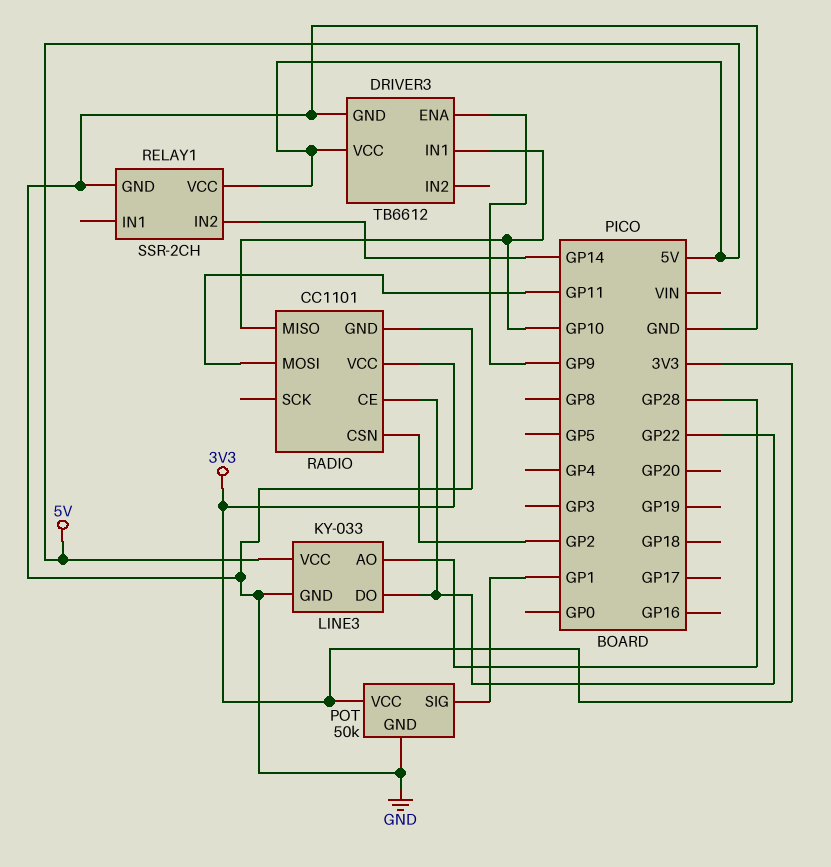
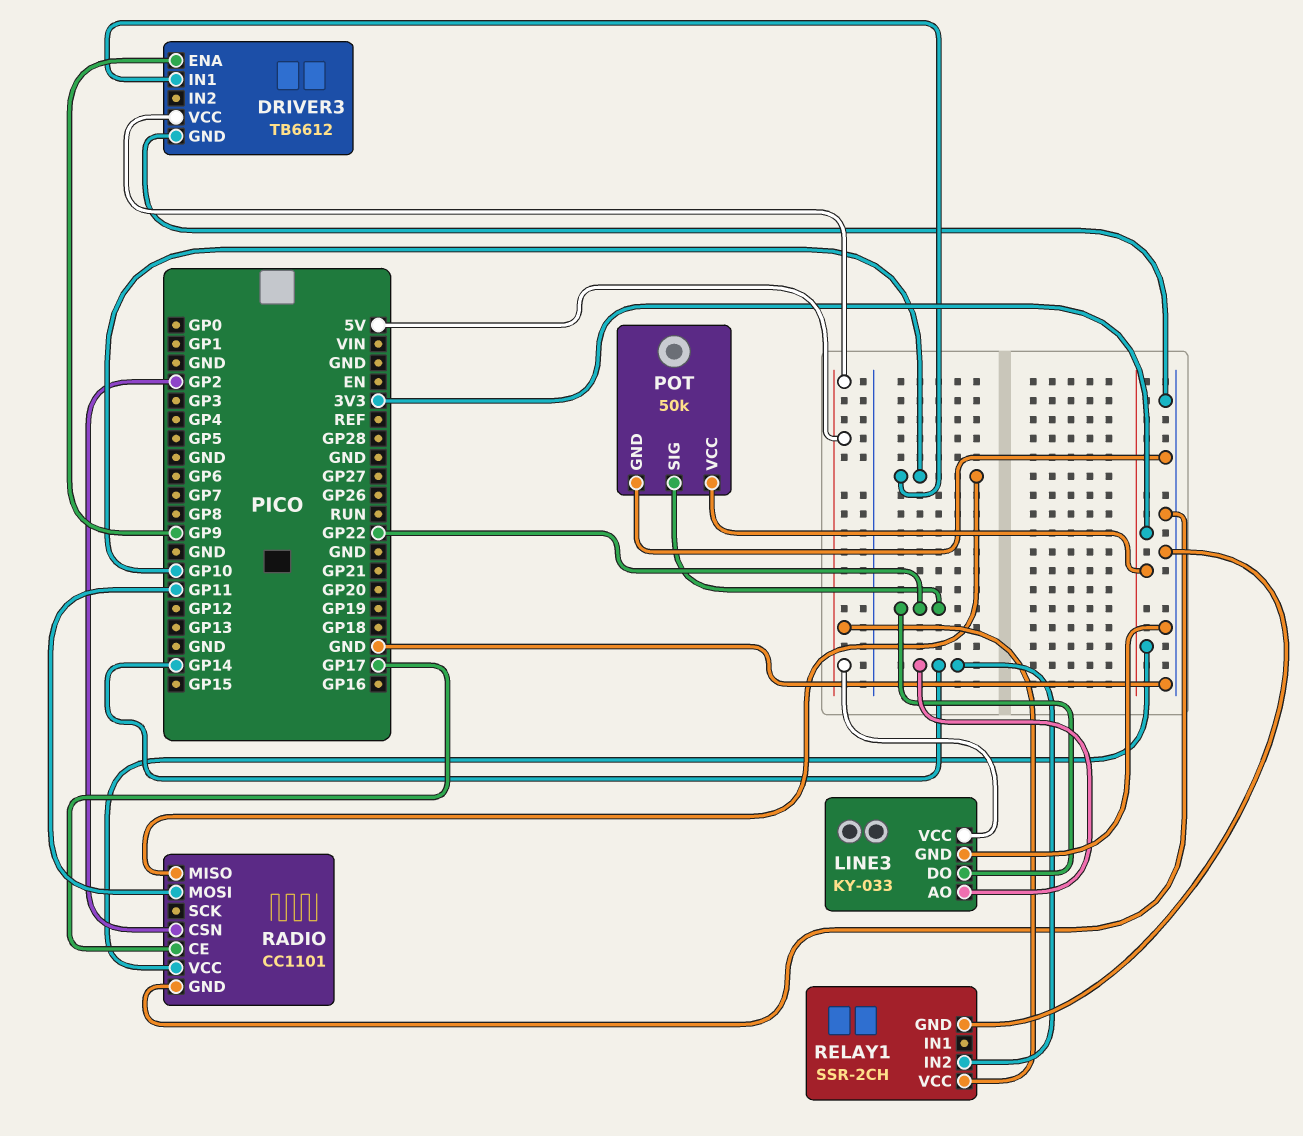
LINE3 pin AO: GP28 -> GP14
POT pin SIG: GP1 -> GP22
RADIO pin CE: GP22 -> GP17

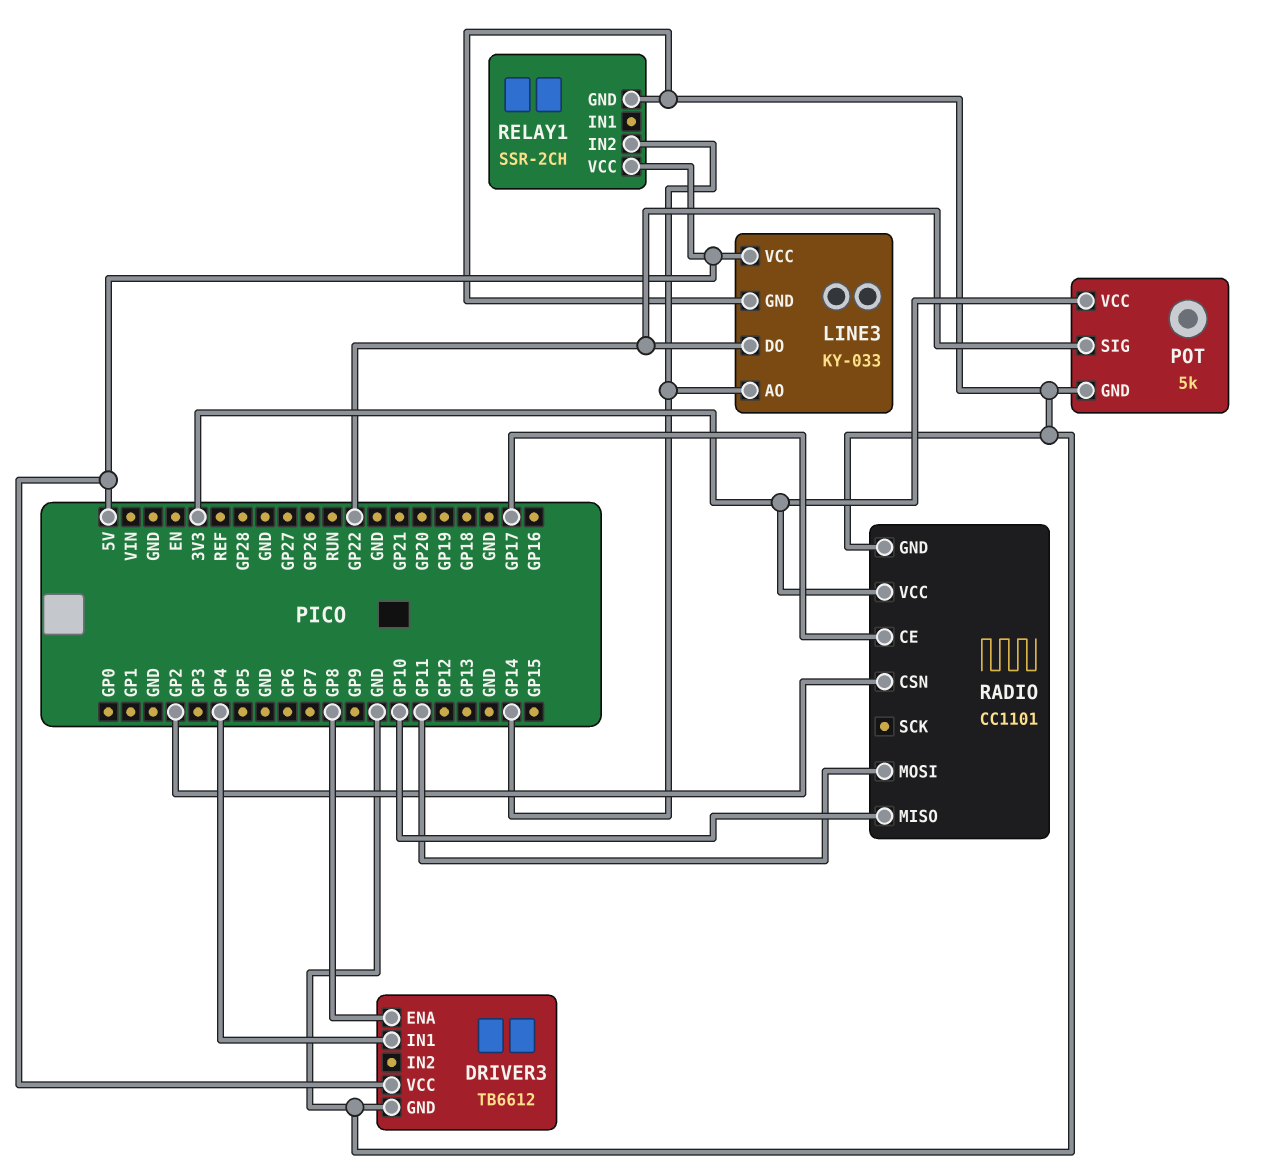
DRIVER3 pin ENA: GP9 -> GP8
DRIVER3 pin IN1: GP10 -> GP4
POT: 50k -> 5k

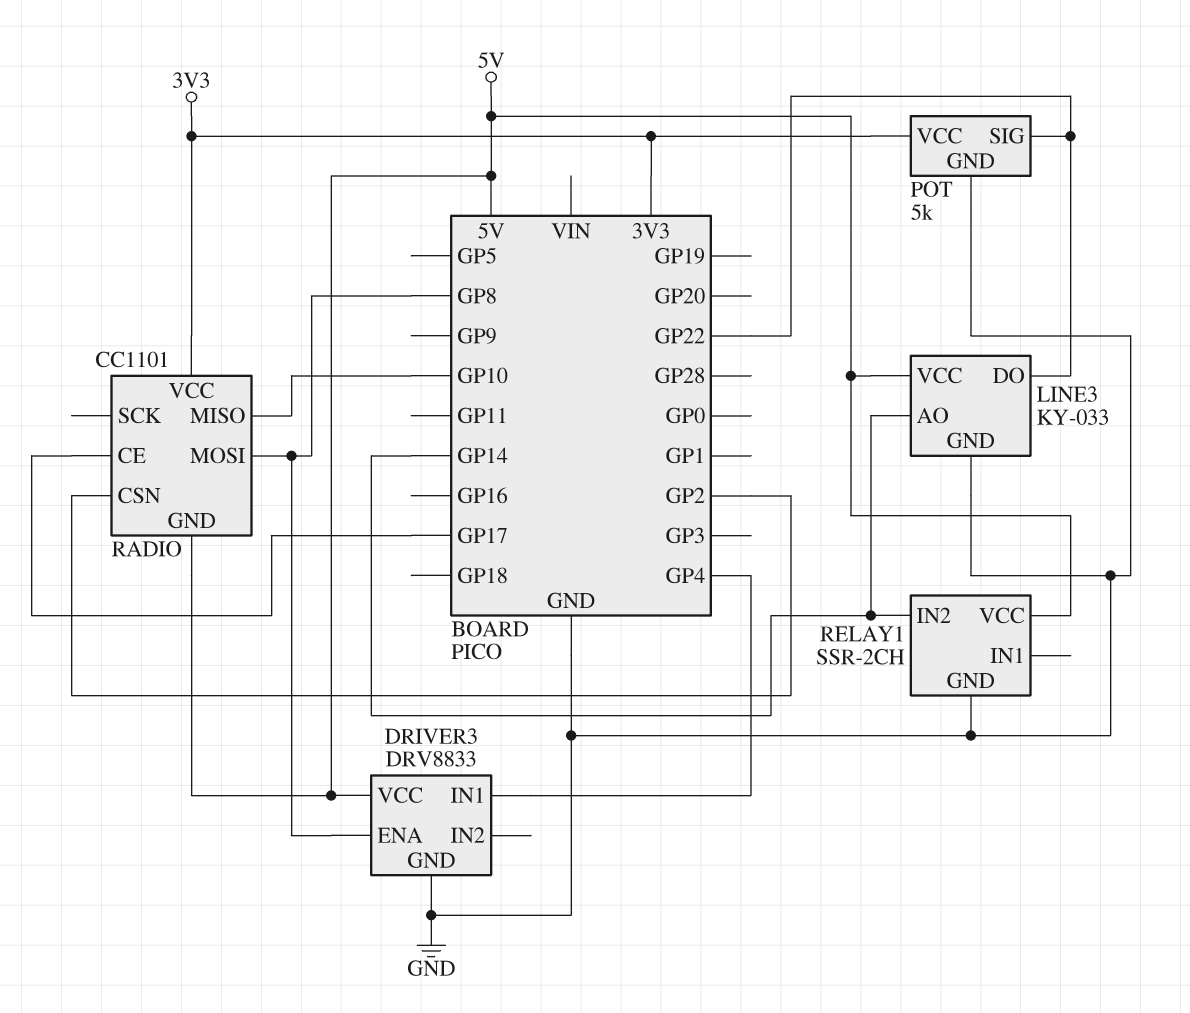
DRIVER3: TB6612 -> DRV8833
RADIO pin GND: GND -> 5V
RADIO pin MOSI: GP11 -> GP8

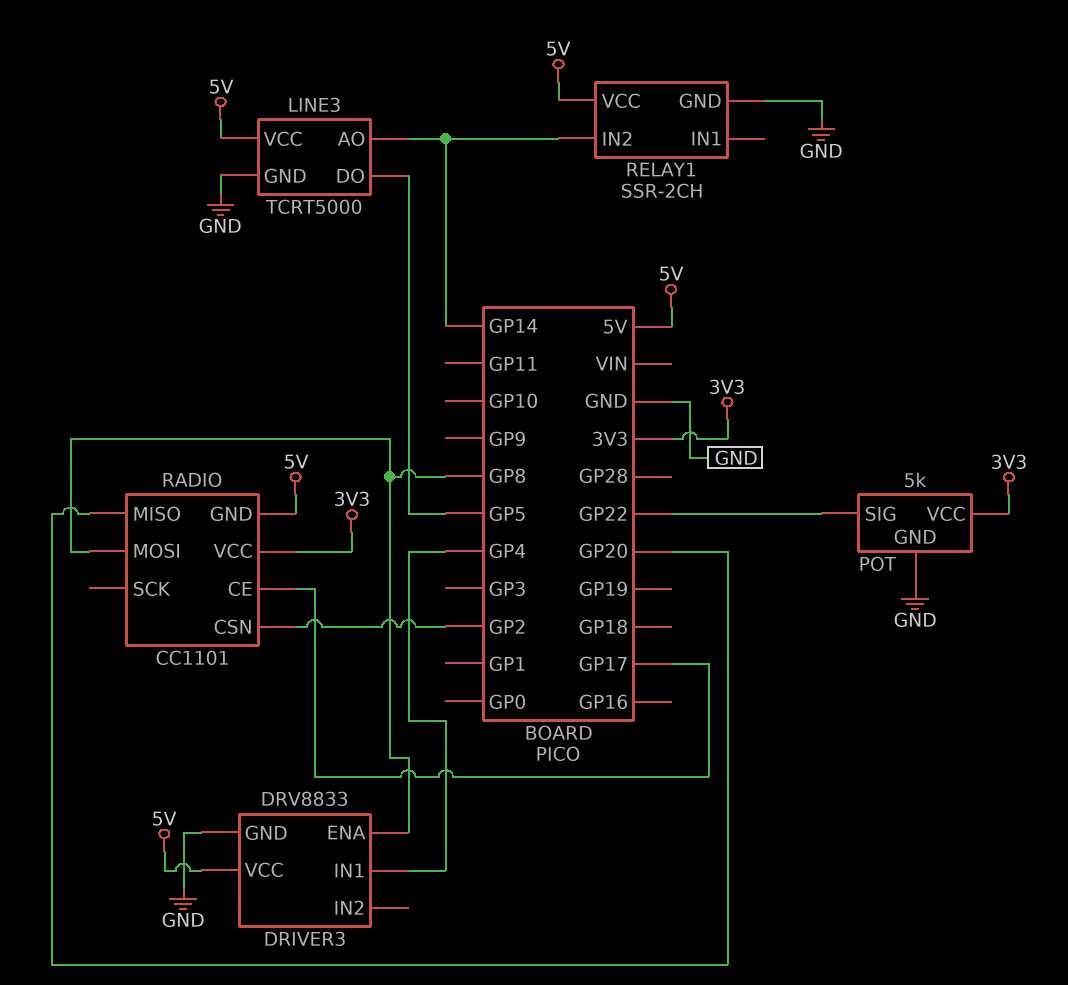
LINE3: KY-033 -> TCRT5000
LINE3 pin DO: GP22 -> GP5
RADIO pin MISO: GP10 -> GP20

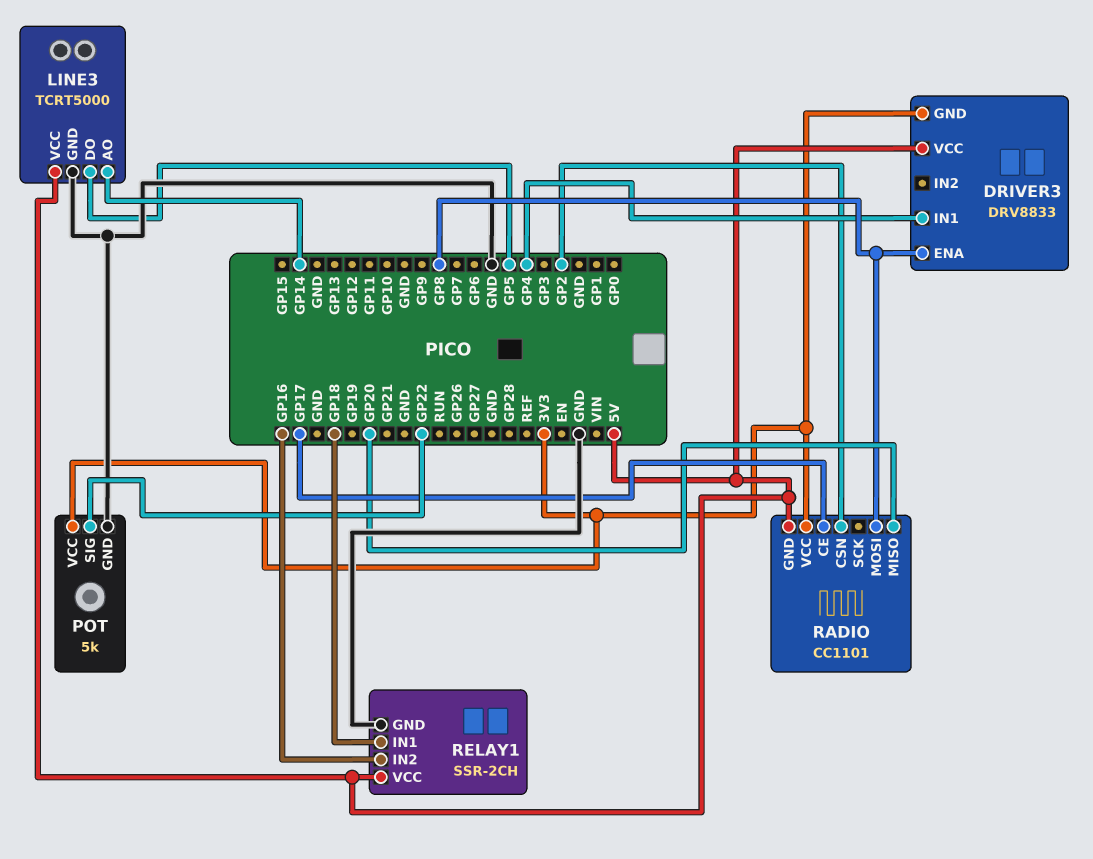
DRIVER3 pin GND: GND -> 3V3
RELAY1 pin IN1: none -> GP18
RELAY1 pin IN2: GP14 -> GP16

